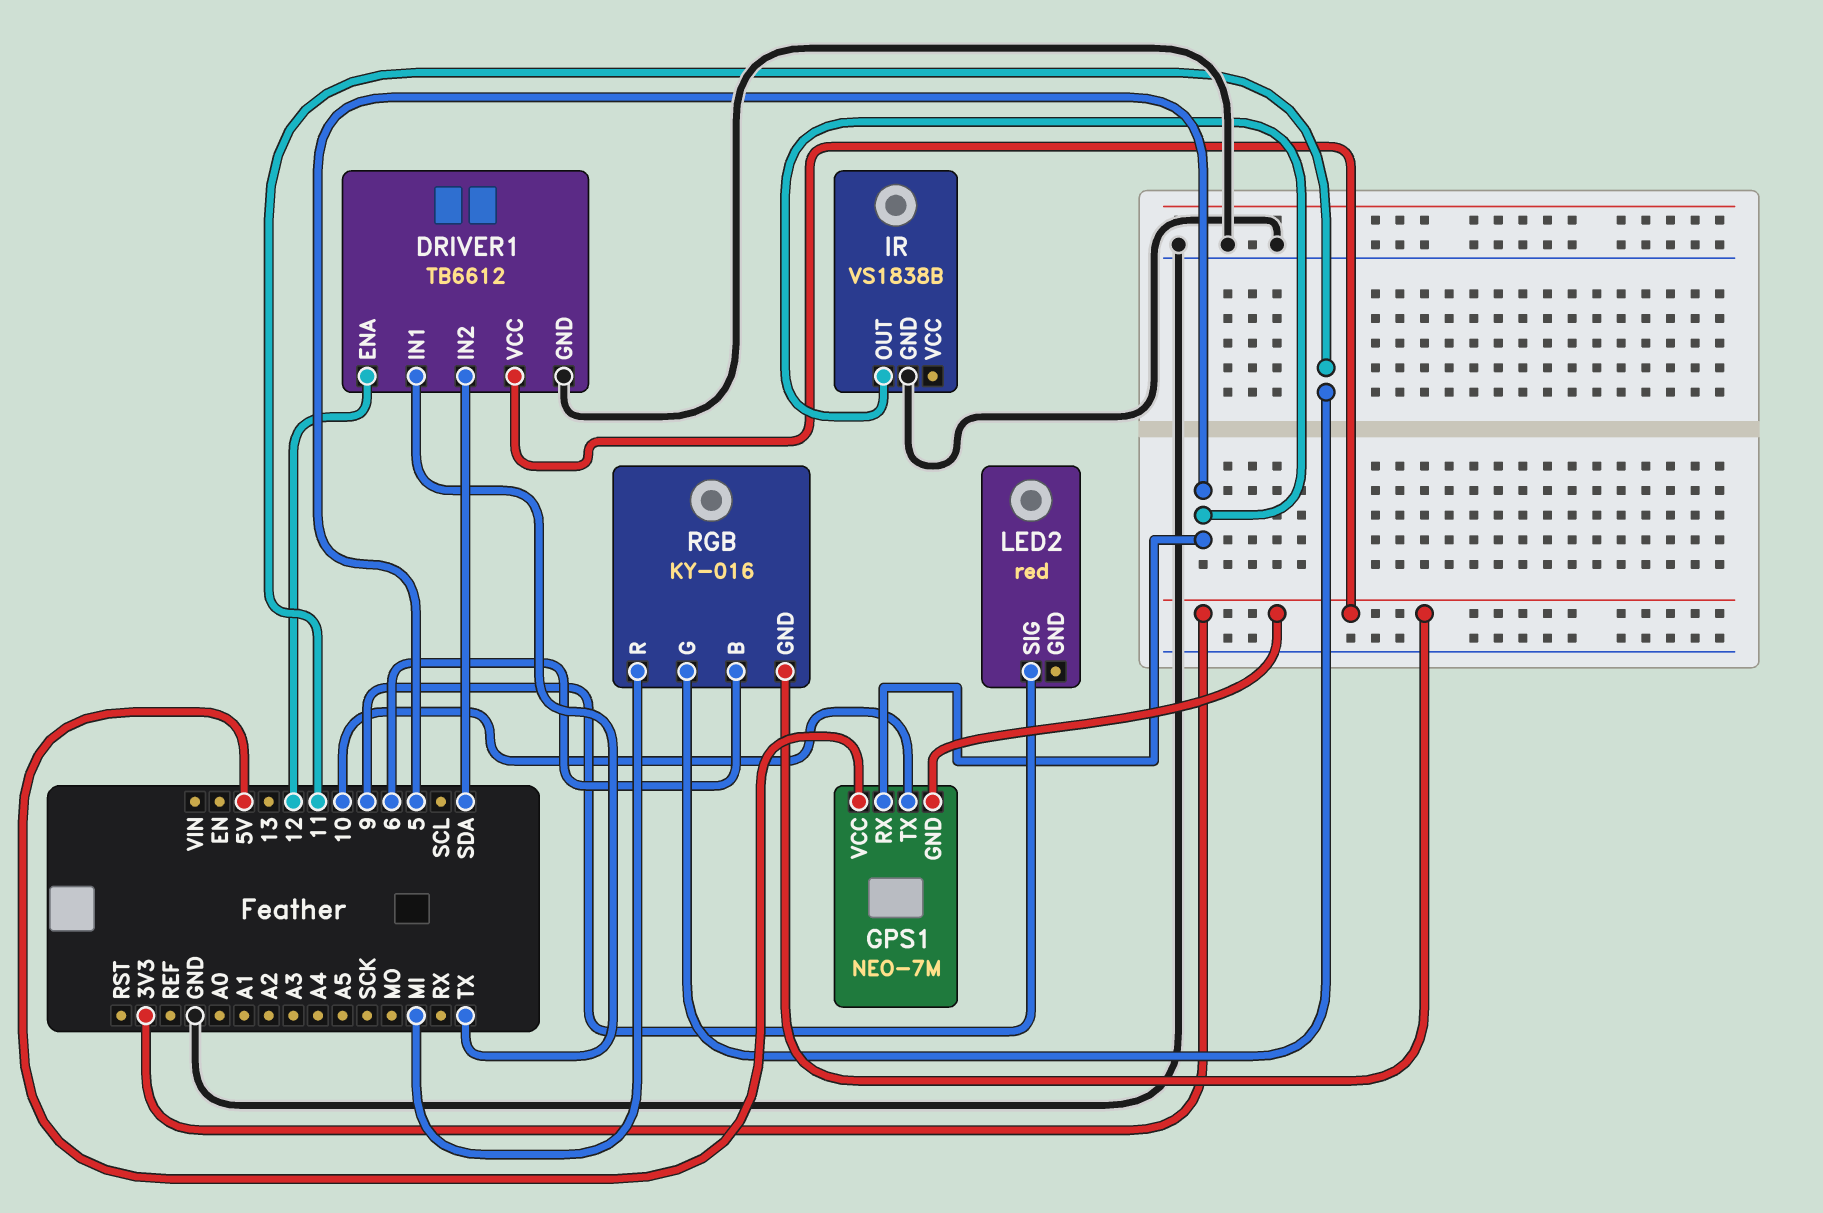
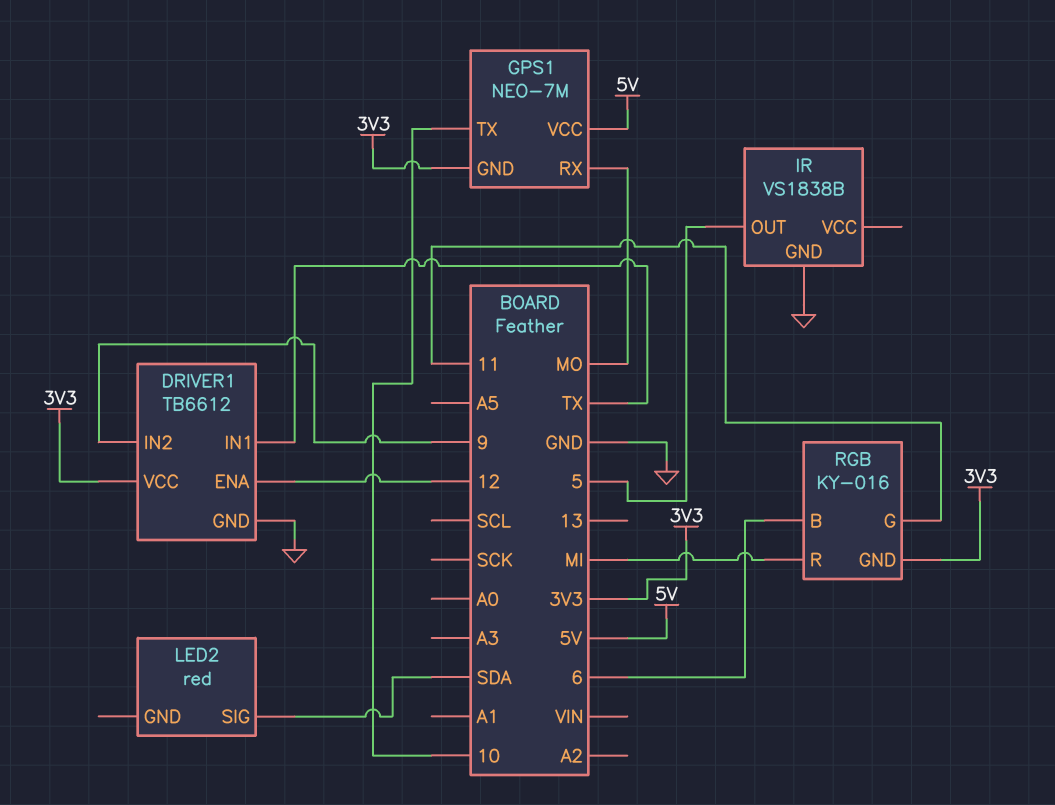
DRIVER1 pin IN2: SDA -> 9
GPS1 pin RX: 5 -> MO
LED2 pin SIG: 9 -> SDA

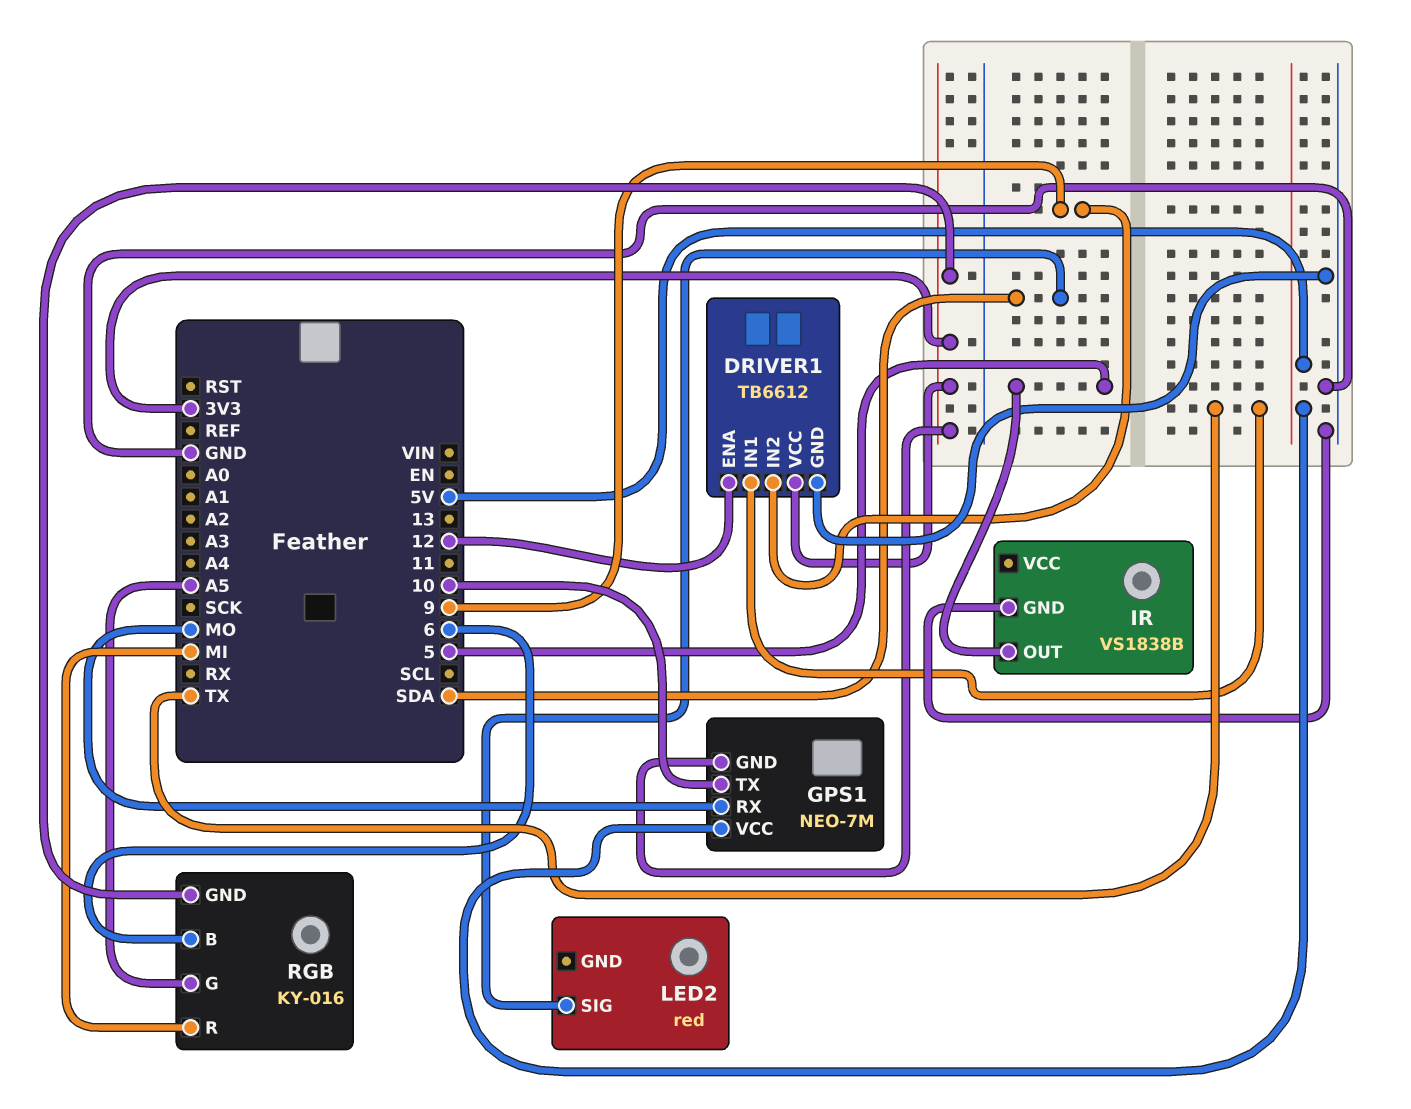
RGB pin G: 11 -> A5

